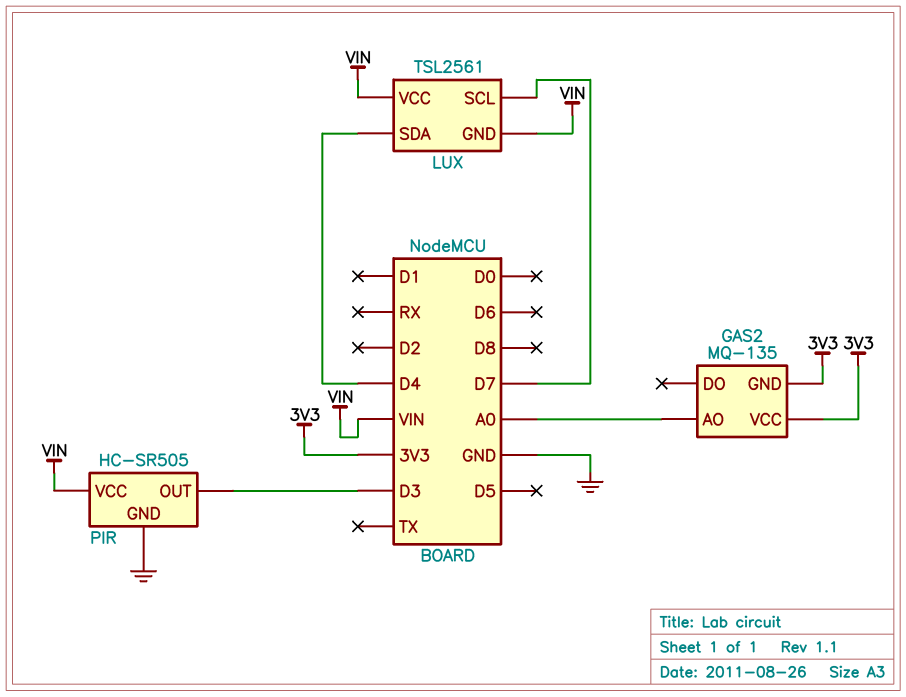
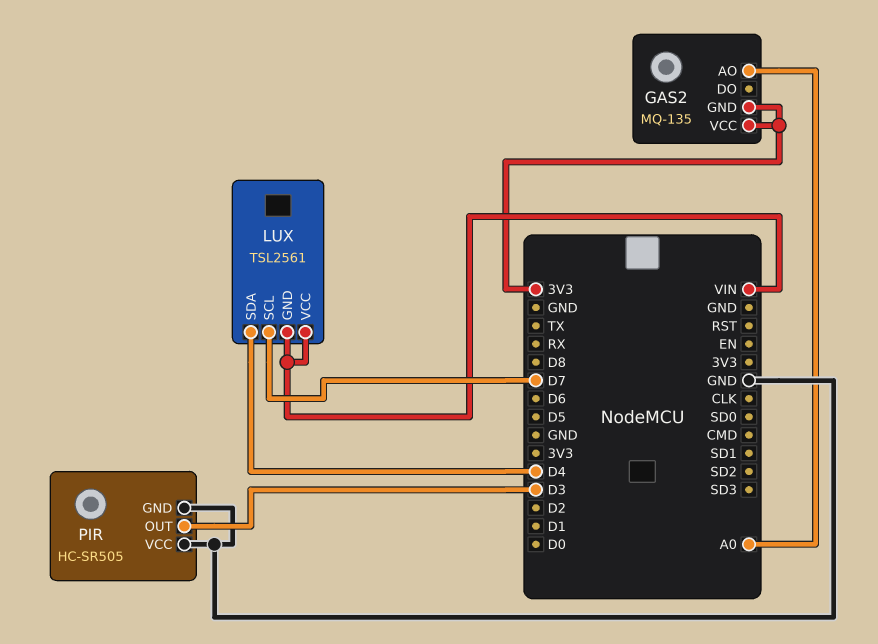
PIR pin VCC: VIN -> GND

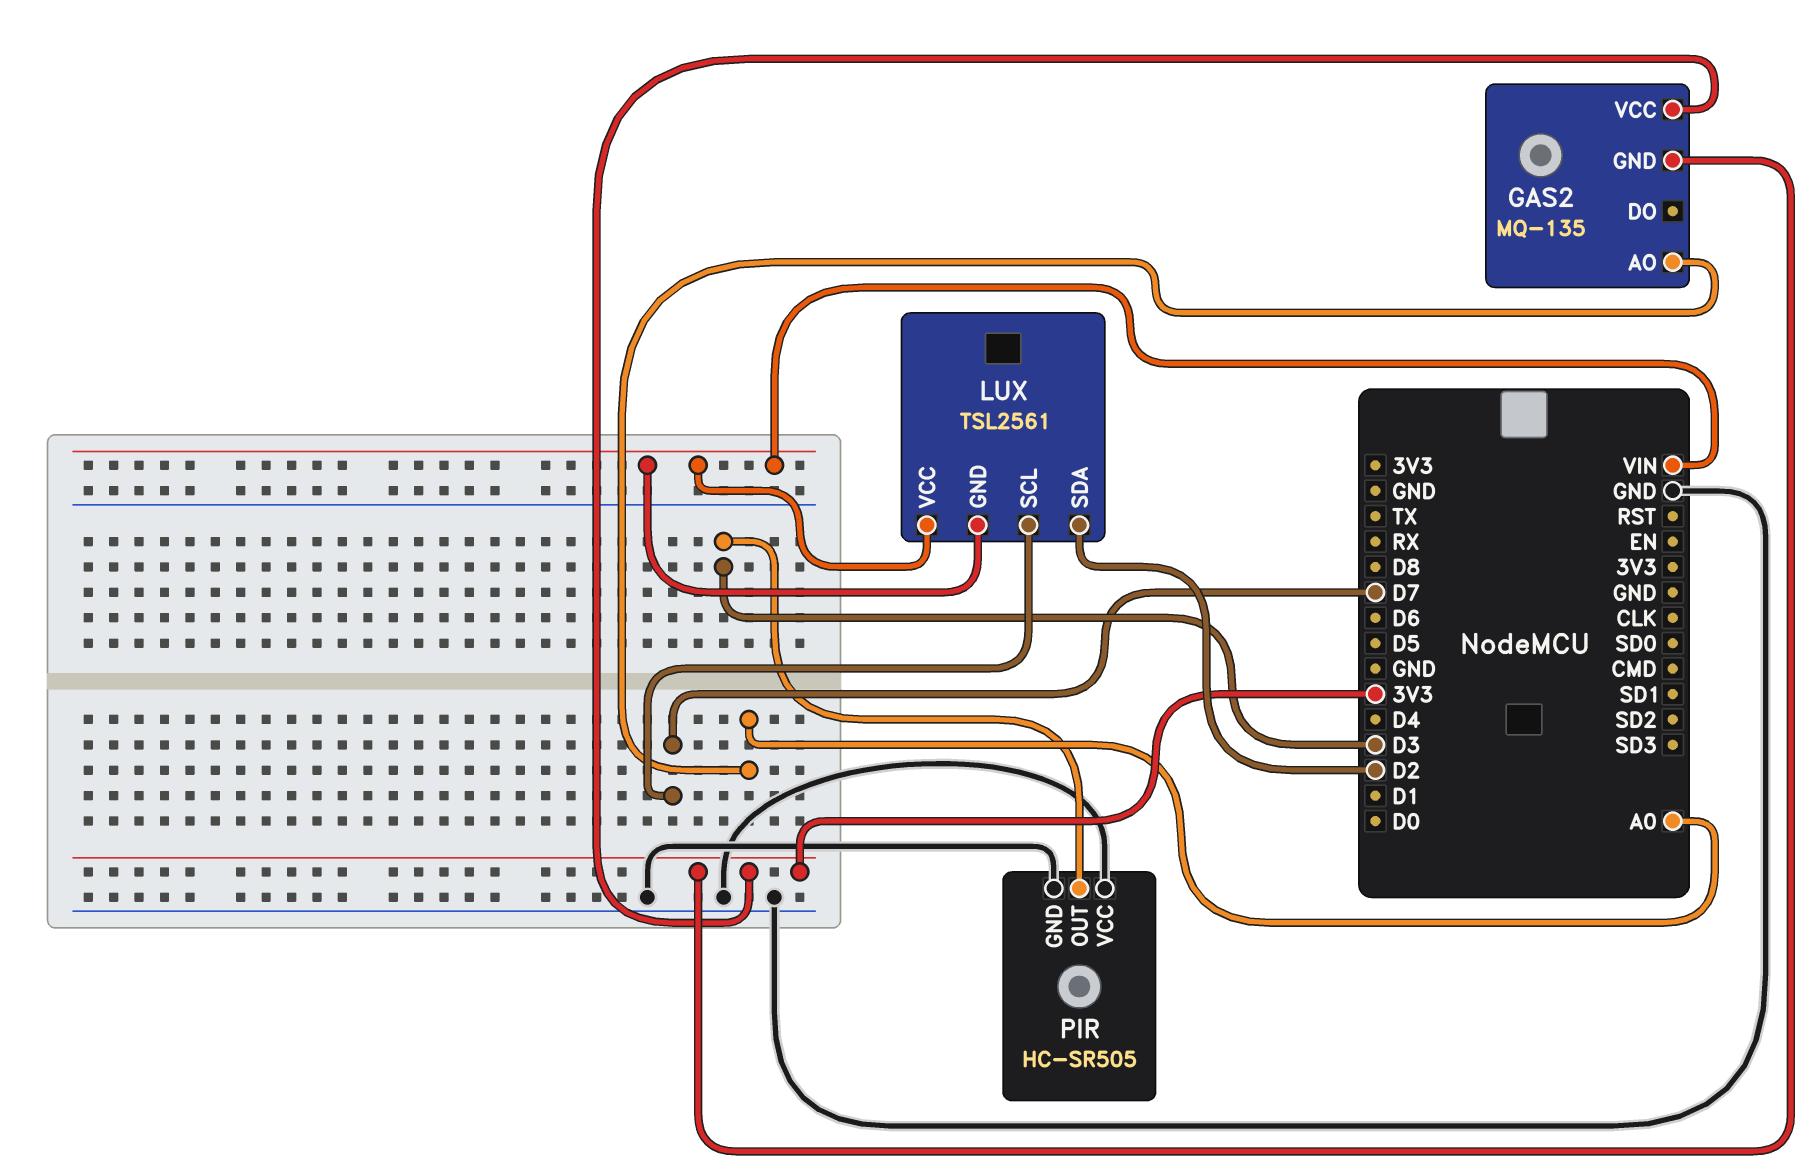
LUX pin SDA: D4 -> D2

